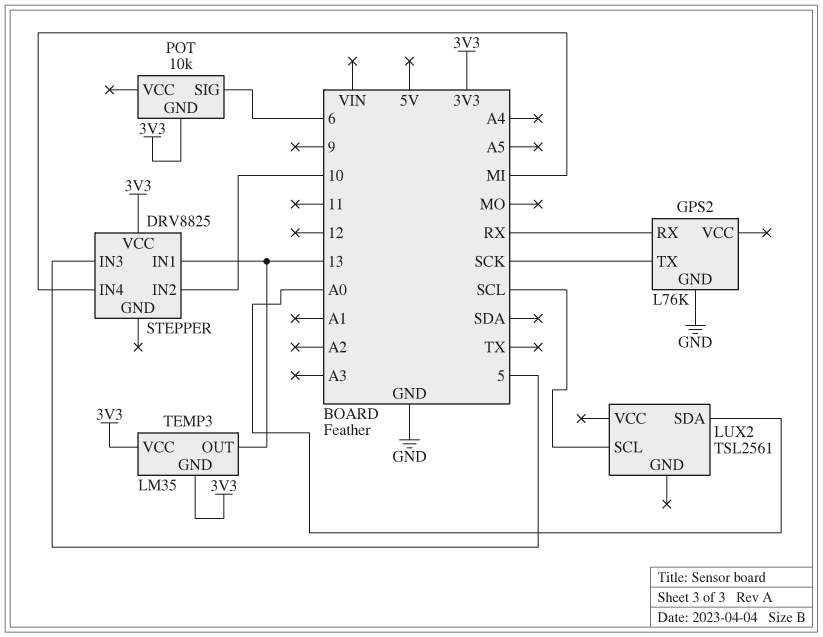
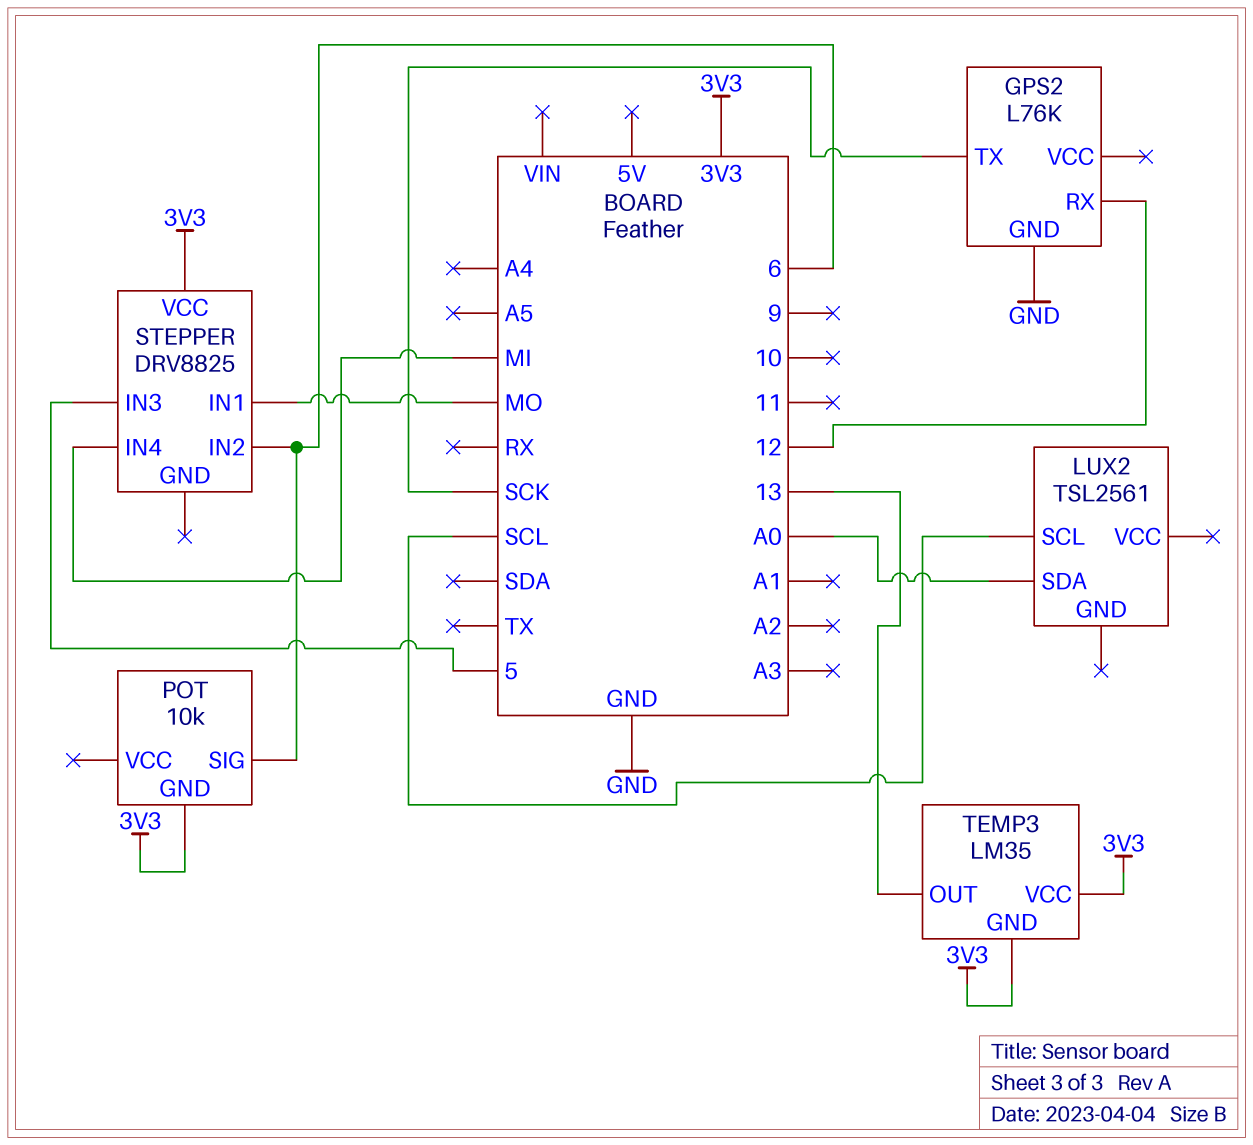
GPS2 pin RX: RX -> 12
STEPPER pin IN1: 13 -> MO
STEPPER pin IN2: 10 -> 6

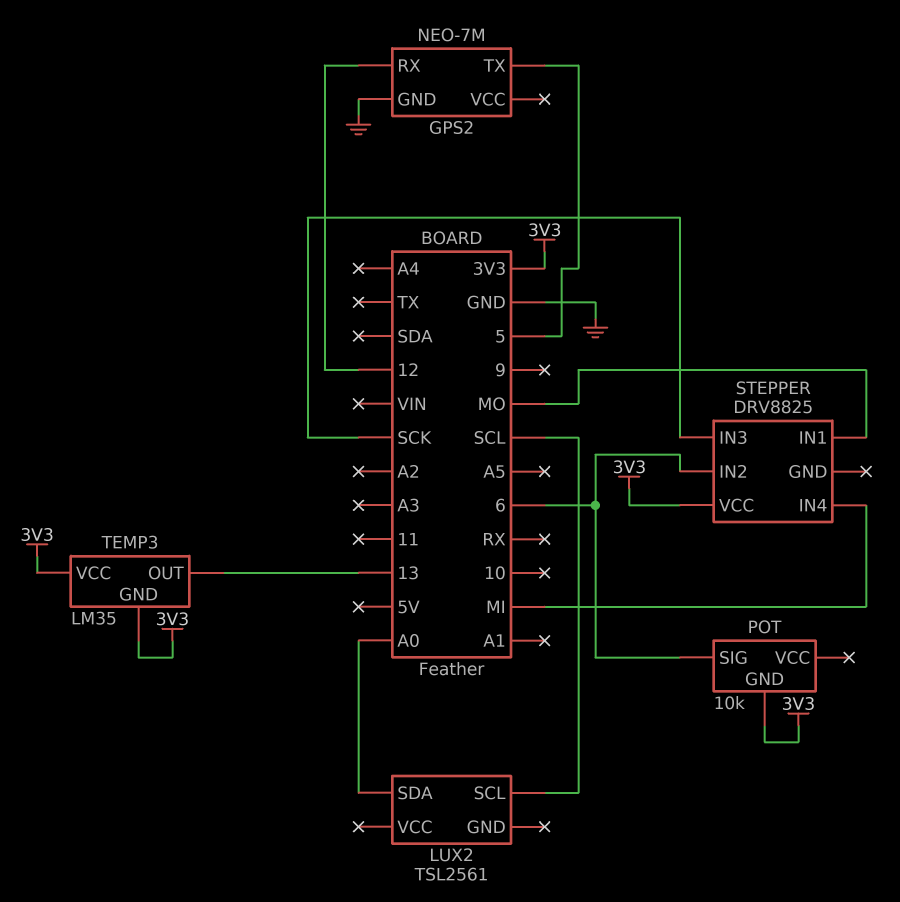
GPS2: L76K -> NEO-7M
GPS2 pin TX: SCK -> 5
STEPPER pin IN3: 5 -> SCK

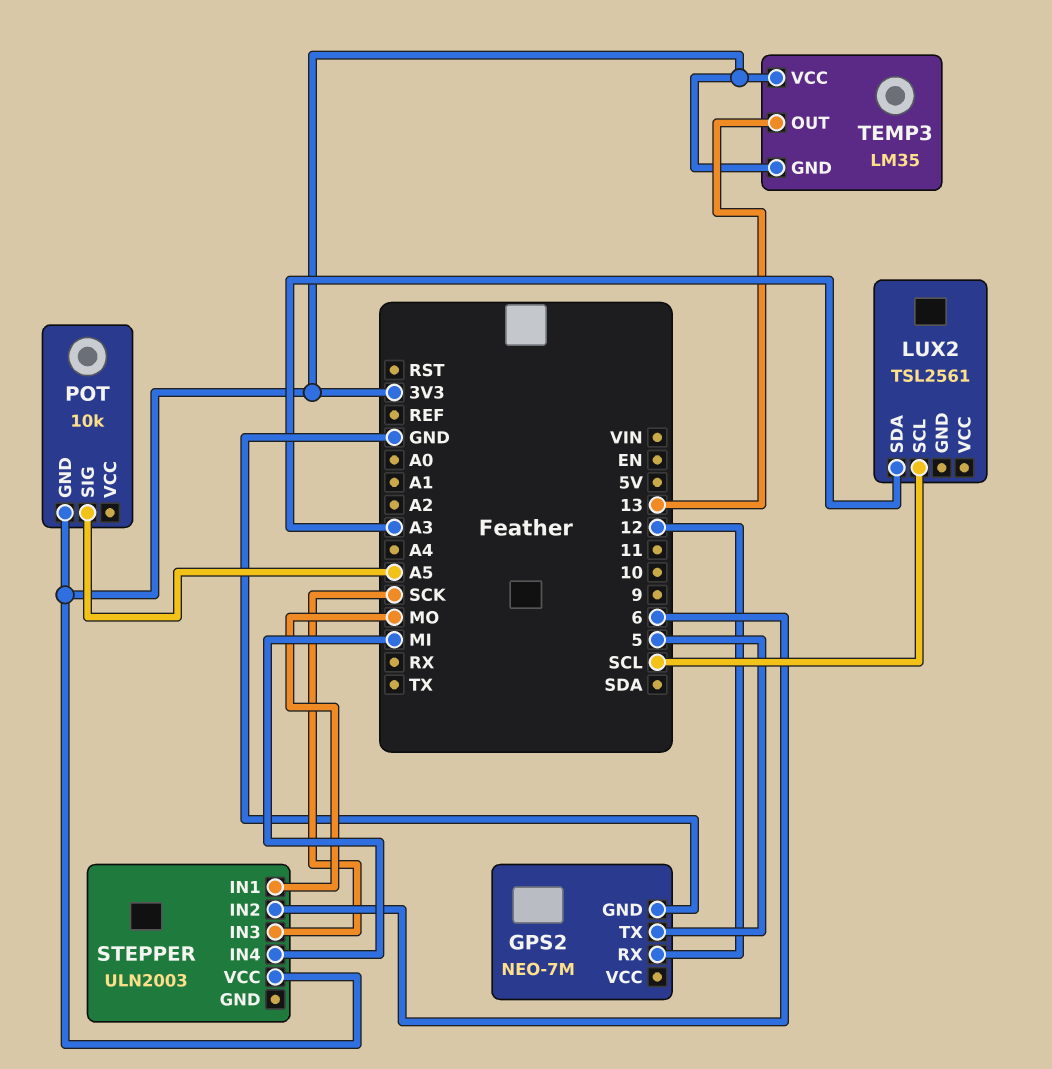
LUX2 pin SDA: A0 -> A3
POT pin SIG: 6 -> A5
STEPPER: DRV8825 -> ULN2003

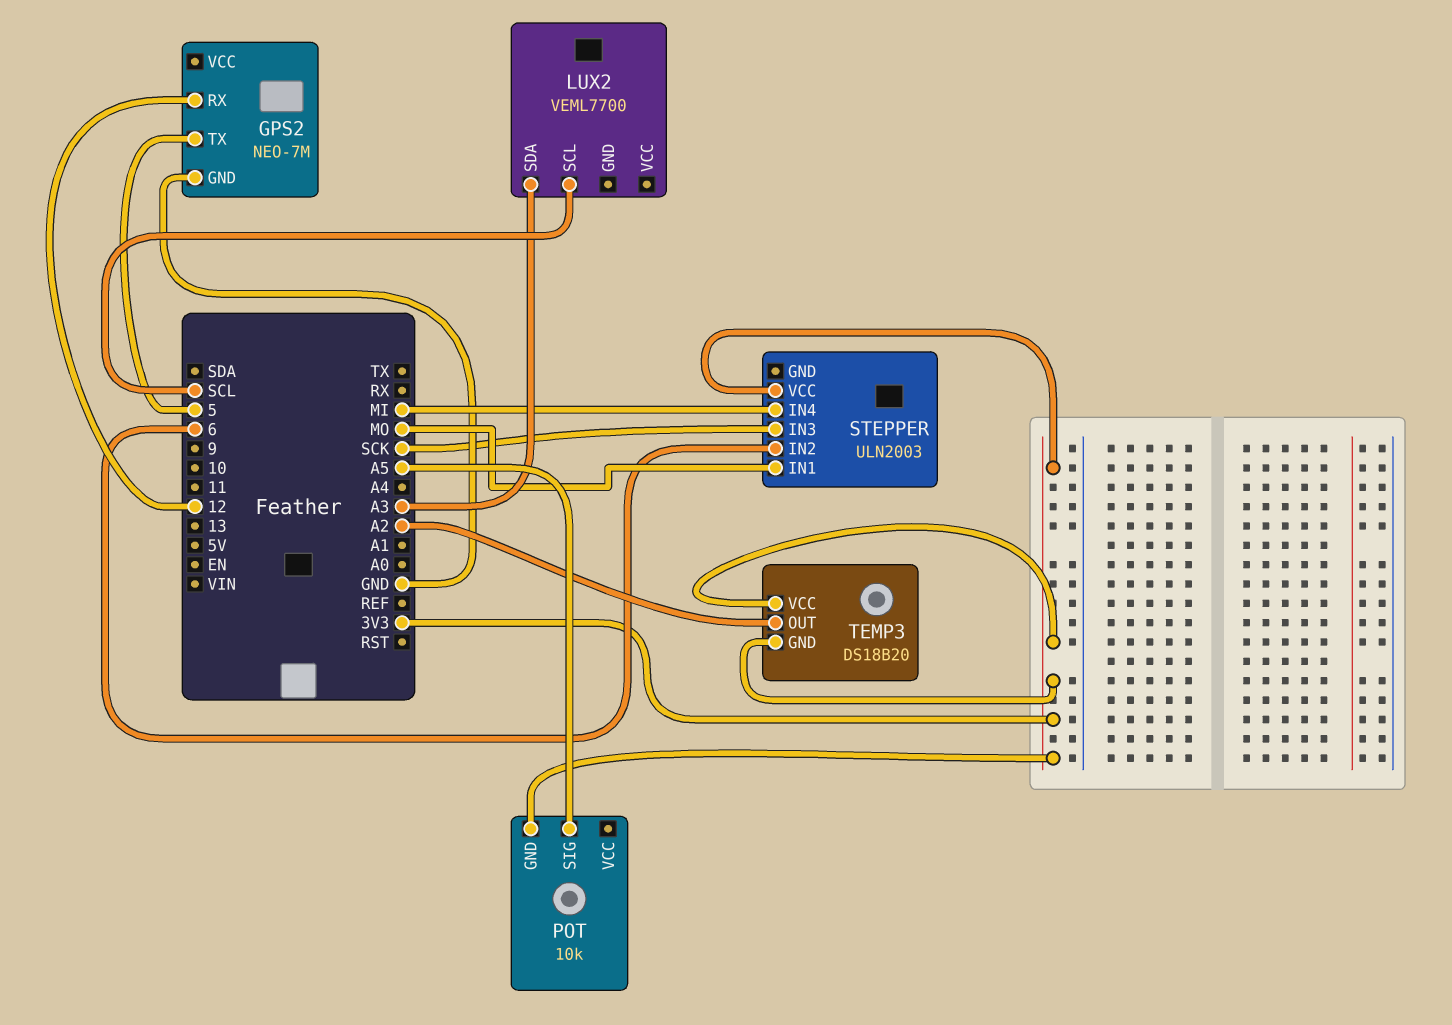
LUX2: TSL2561 -> VEML7700
TEMP3: LM35 -> DS18B20
TEMP3 pin OUT: 13 -> A2

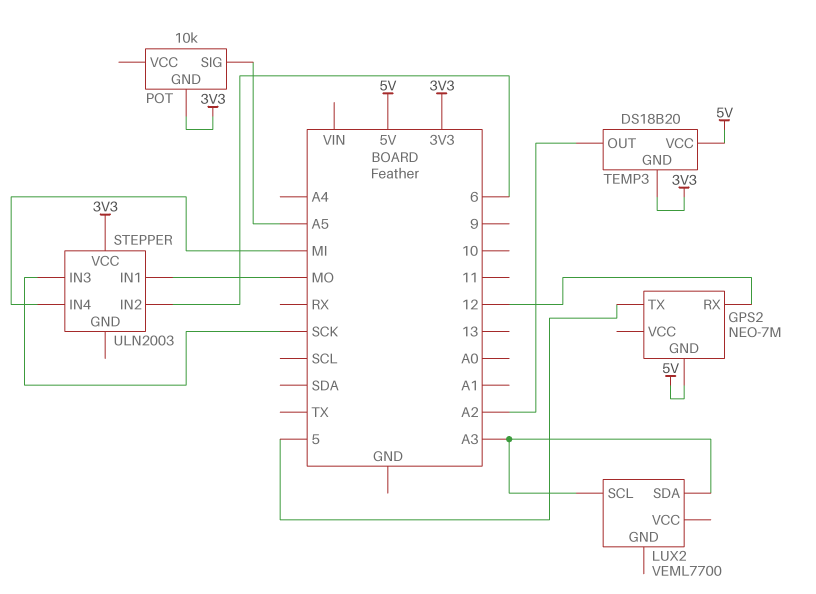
GPS2 pin GND: GND -> 5V
LUX2 pin SCL: SCL -> A3
TEMP3 pin VCC: 3V3 -> 5V

